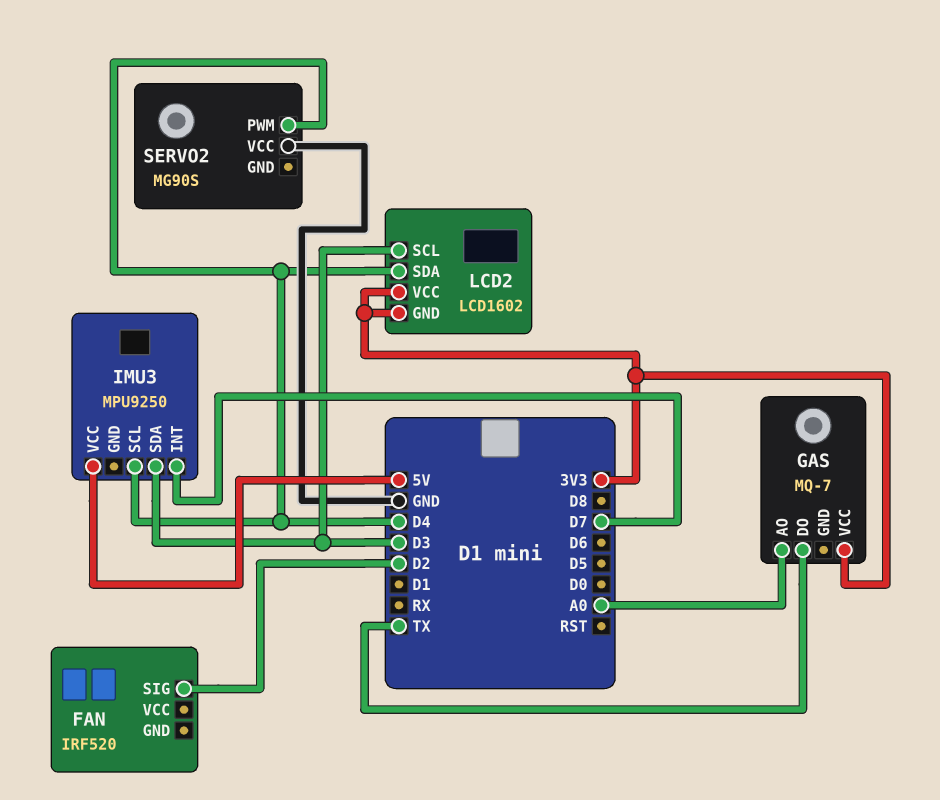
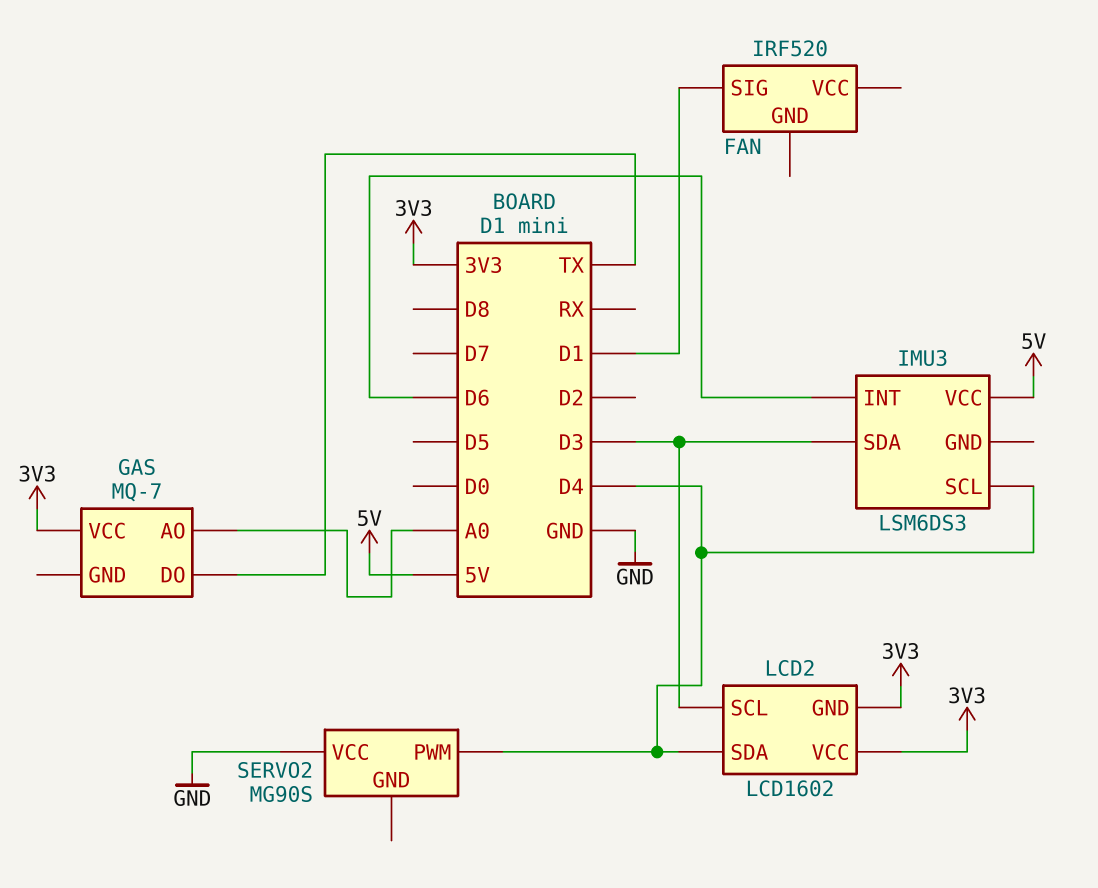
FAN pin SIG: D2 -> D1
IMU3: MPU9250 -> LSM6DS3
IMU3 pin INT: D7 -> D6

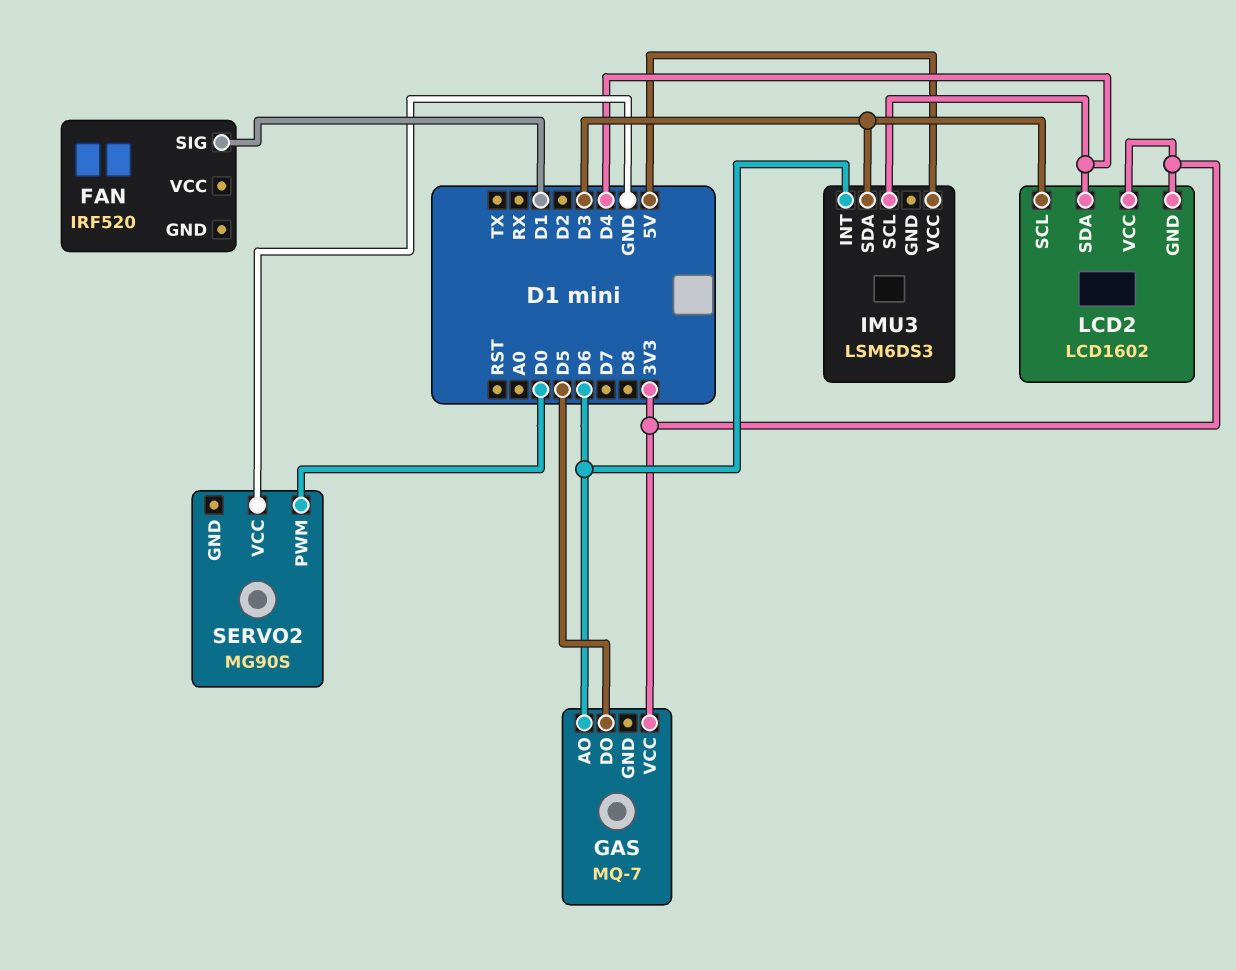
GAS pin AO: A0 -> D6
GAS pin DO: TX -> D5
SERVO2 pin PWM: D4 -> D0

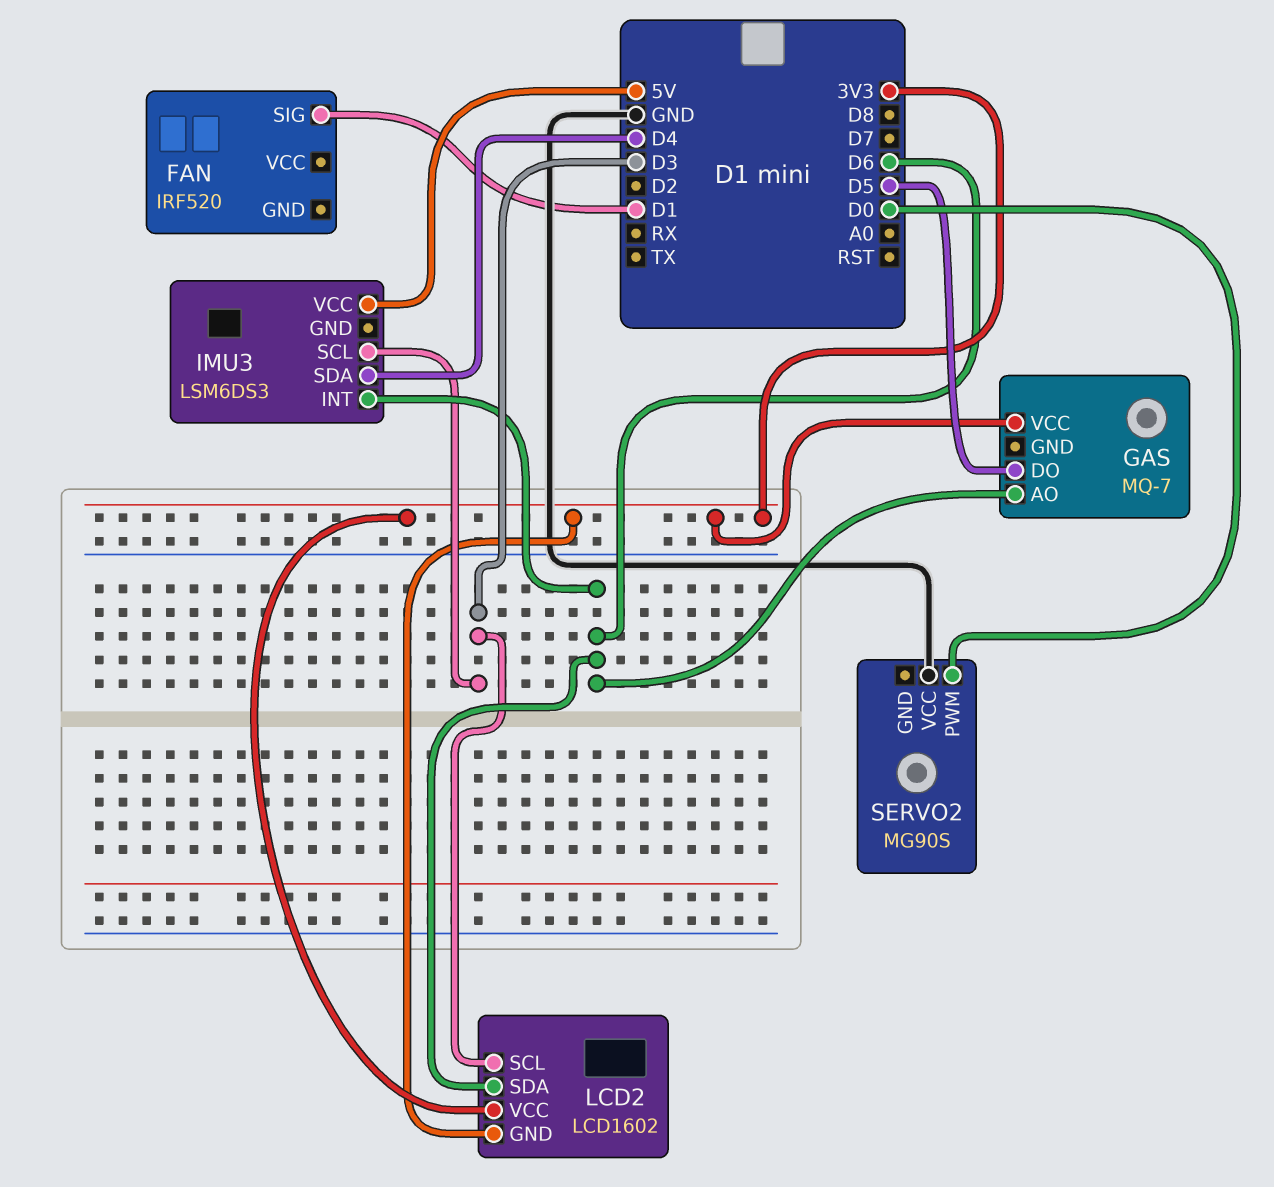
IMU3 pin SCL: D4 -> D3
IMU3 pin SDA: D3 -> D4
LCD2 pin SDA: D4 -> D6

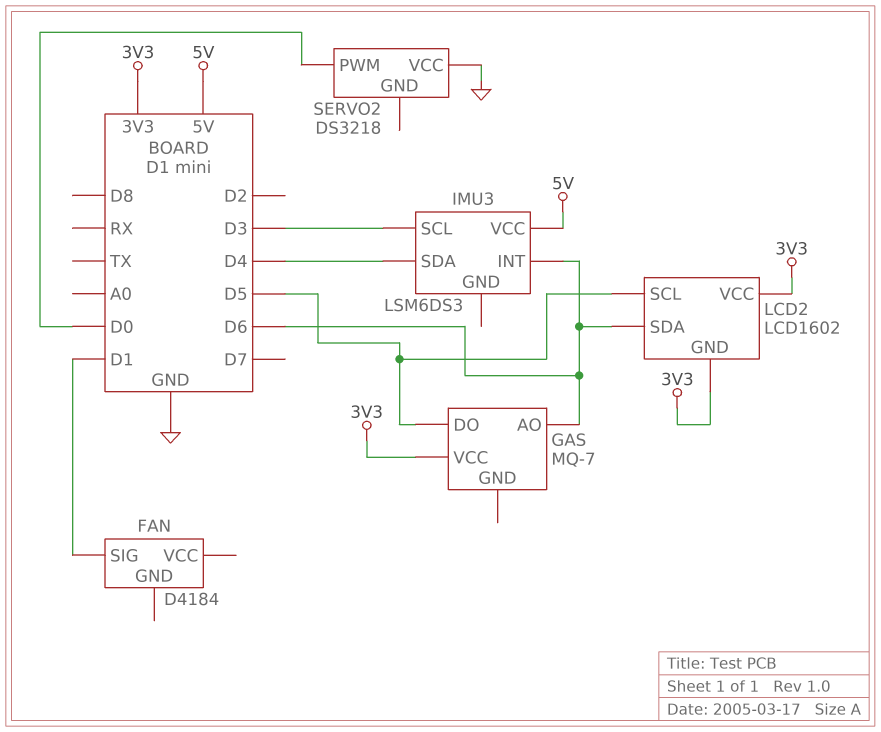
FAN: IRF520 -> D4184
LCD2 pin SCL: D3 -> D5
SERVO2: MG90S -> DS3218

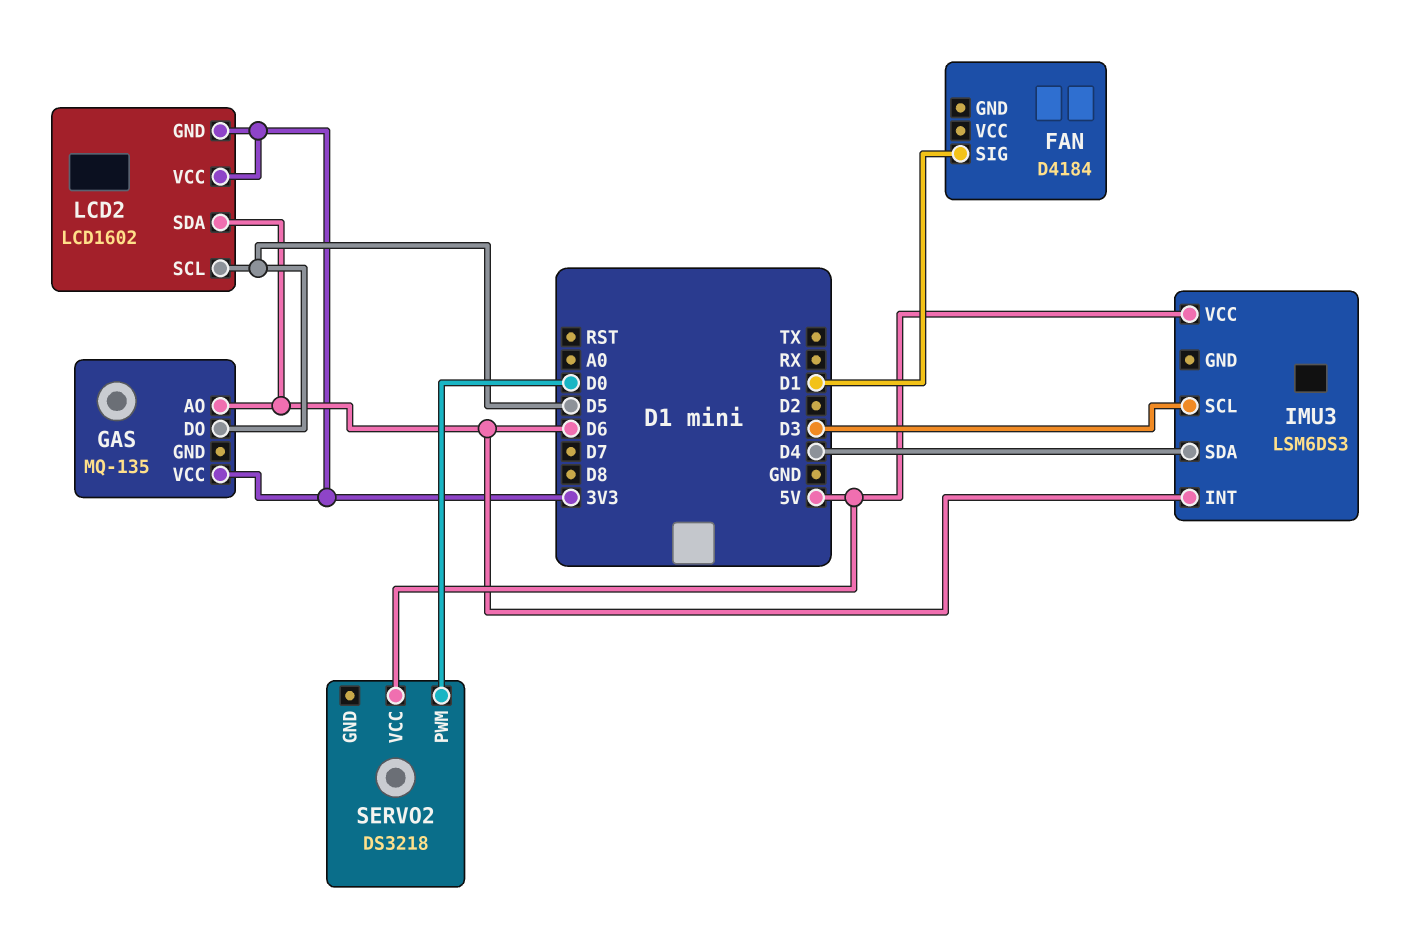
GAS: MQ-7 -> MQ-135
SERVO2 pin VCC: GND -> 5V

